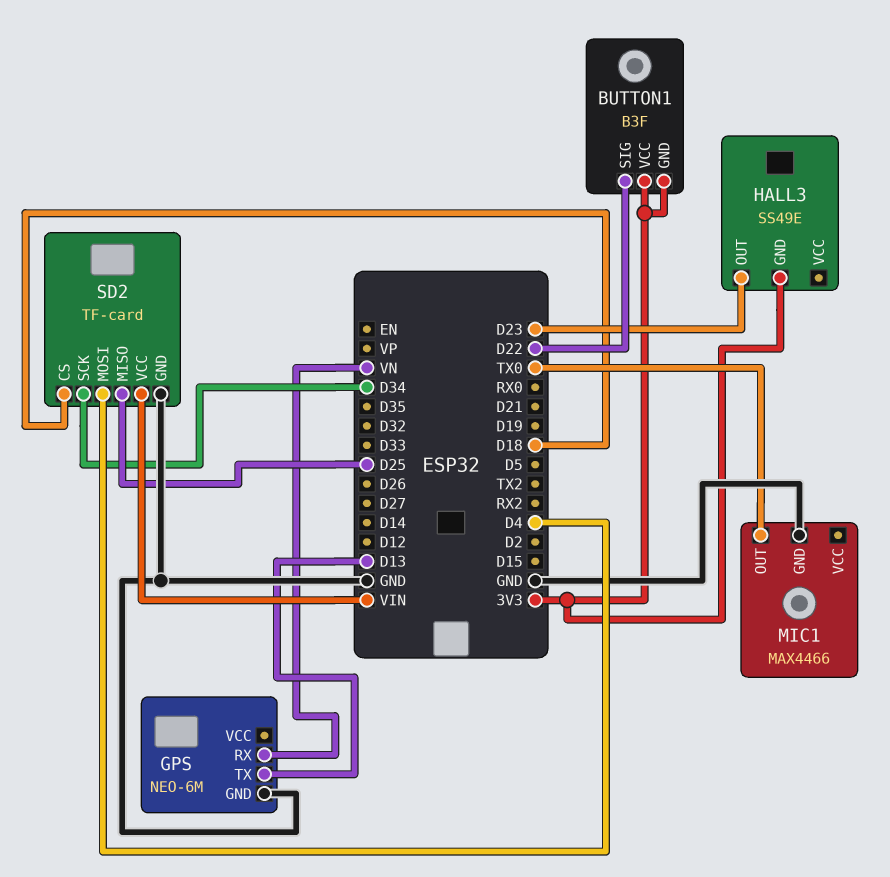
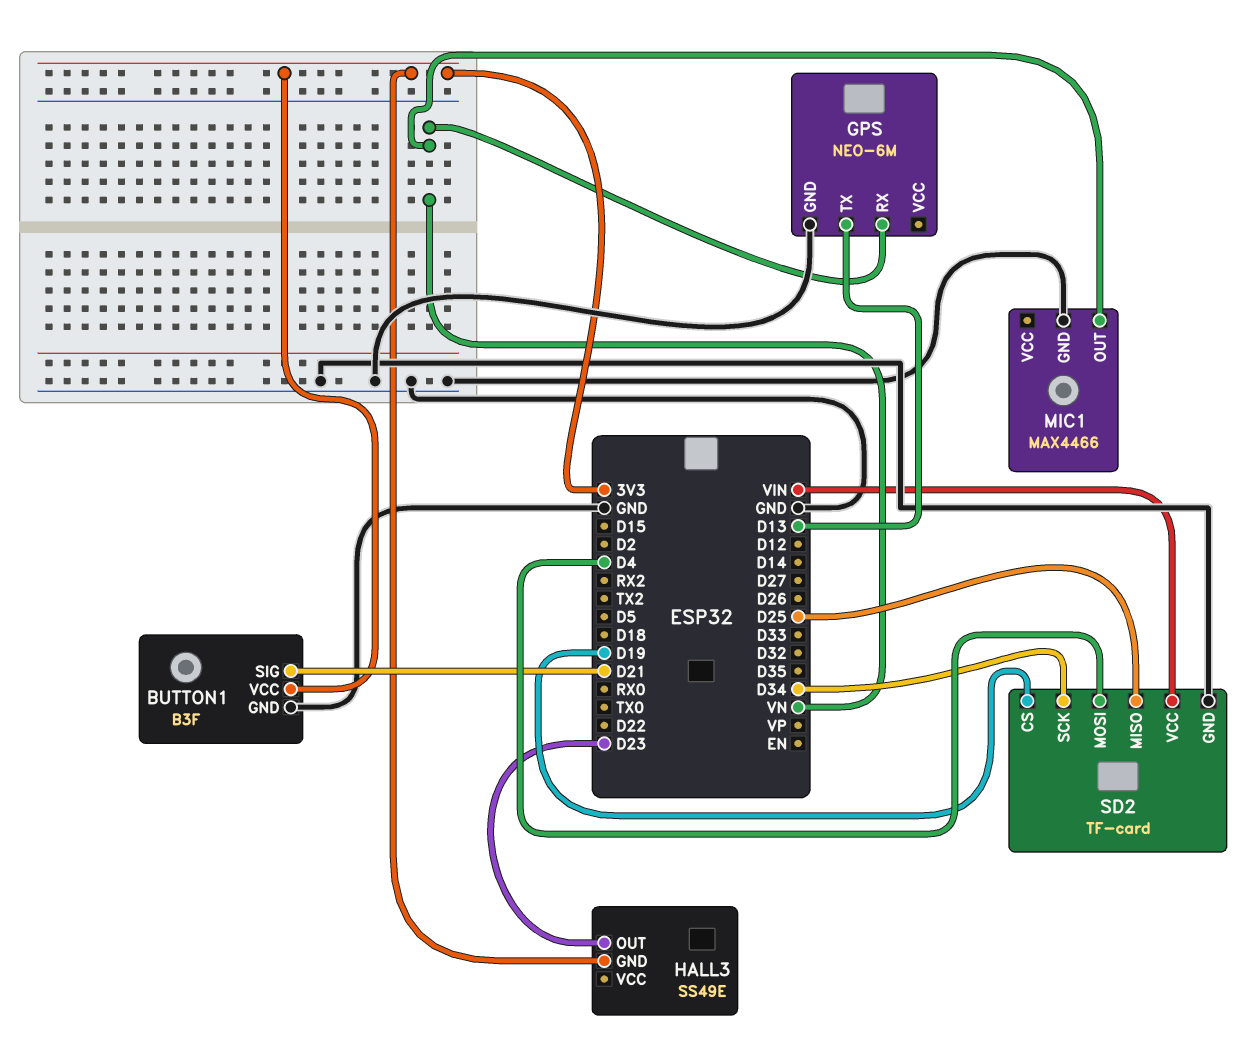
BUTTON1 pin GND: 3V3 -> GND
BUTTON1 pin SIG: D22 -> D21
MIC1 pin OUT: TX0 -> VN
SD2 pin CS: D18 -> D19

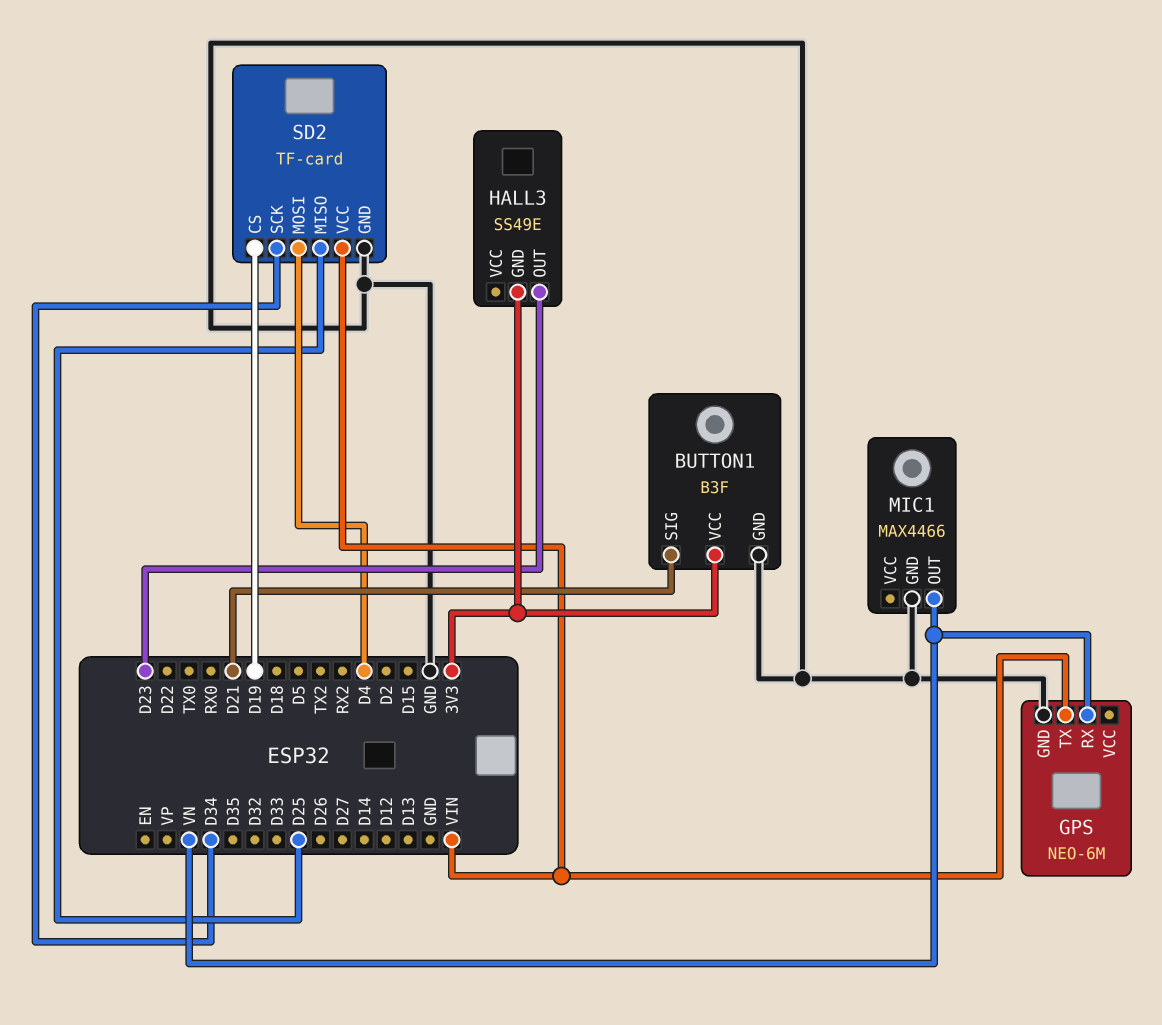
GPS pin TX: D13 -> VIN

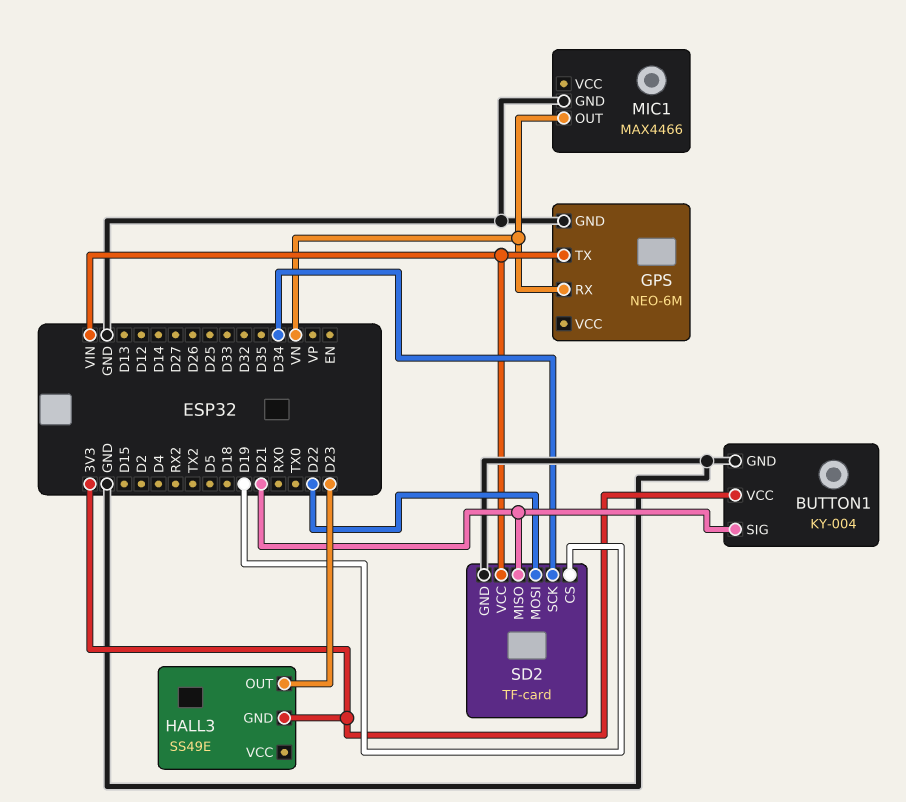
BUTTON1: B3F -> KY-004
SD2 pin MISO: D25 -> D21
SD2 pin MOSI: D4 -> D22

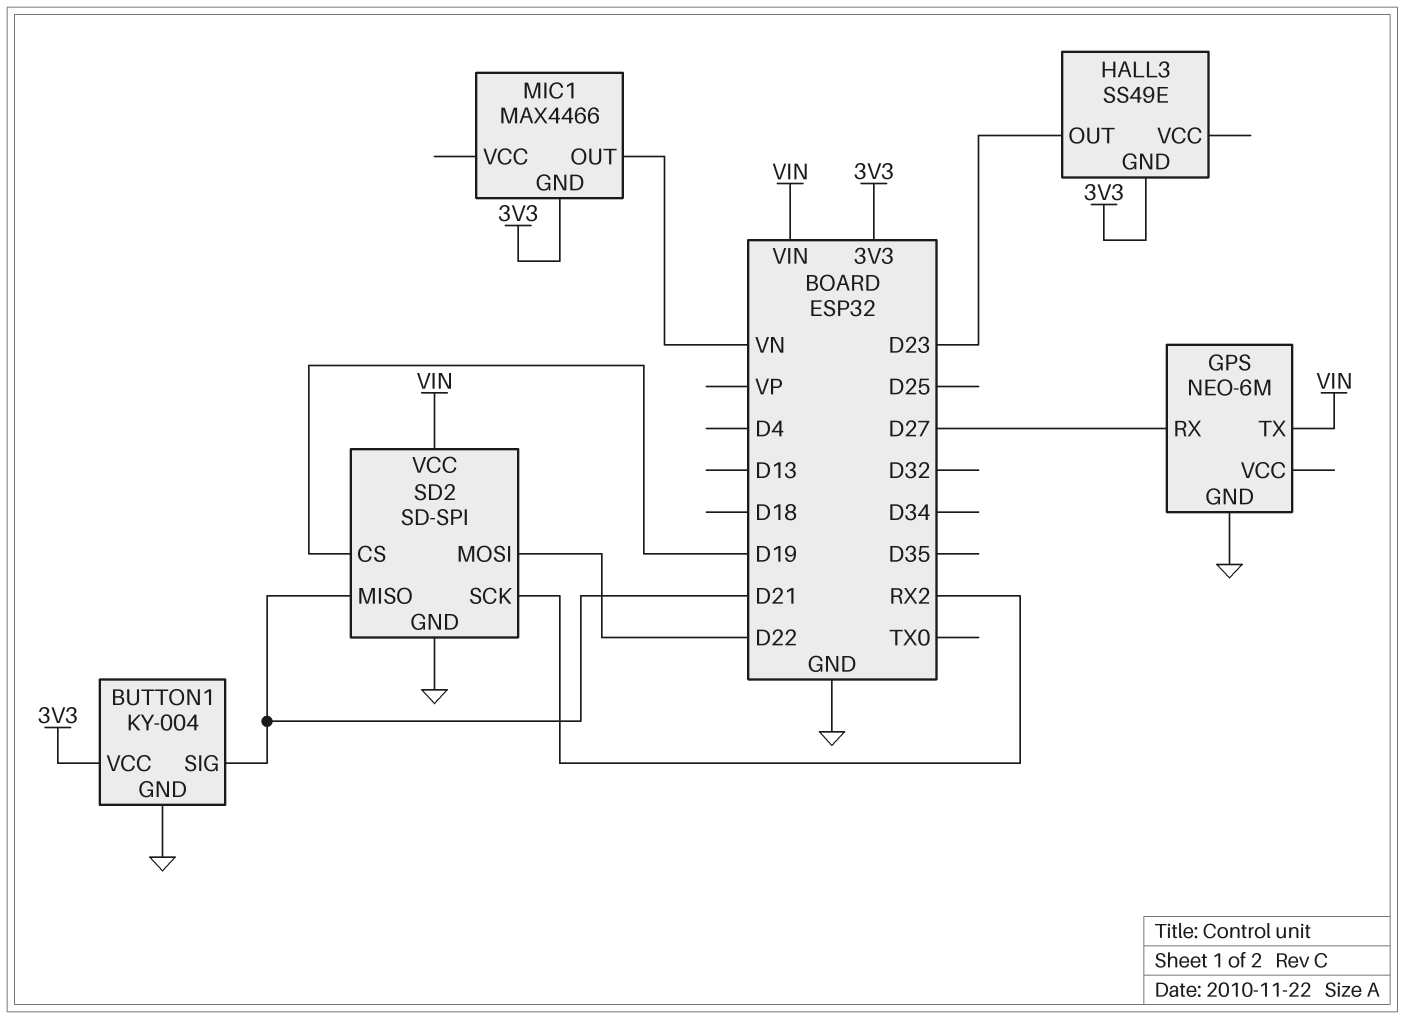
GPS pin RX: VN -> D27
MIC1 pin GND: GND -> 3V3
SD2: TF-card -> SD-SPI
SD2 pin SCK: D34 -> RX2

